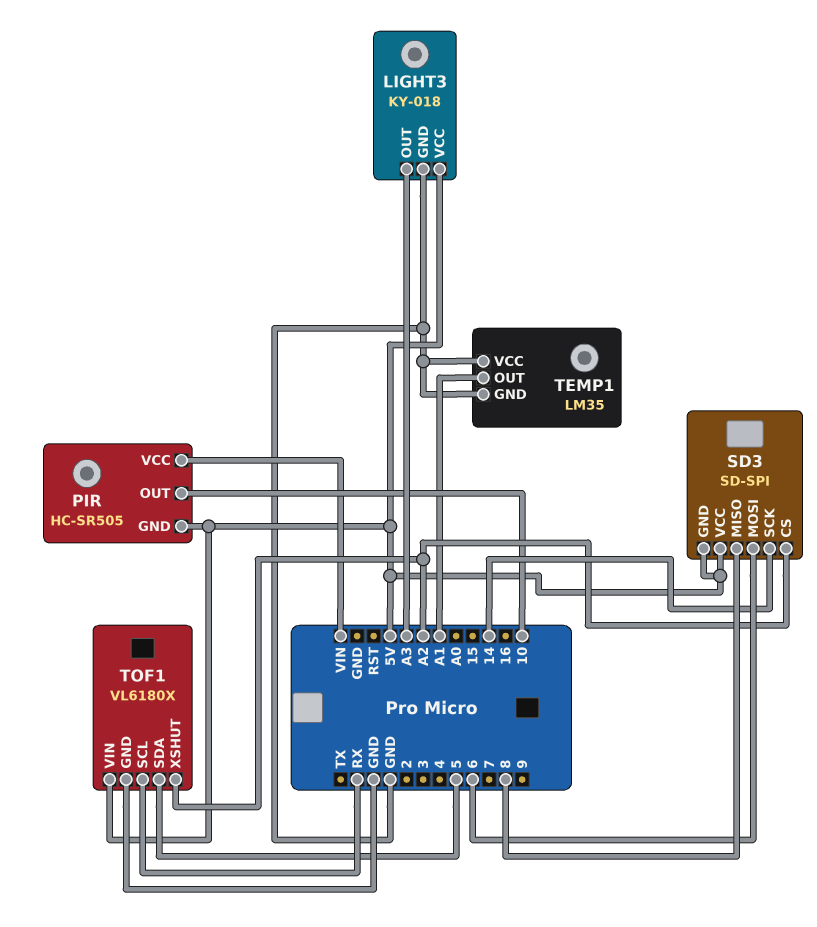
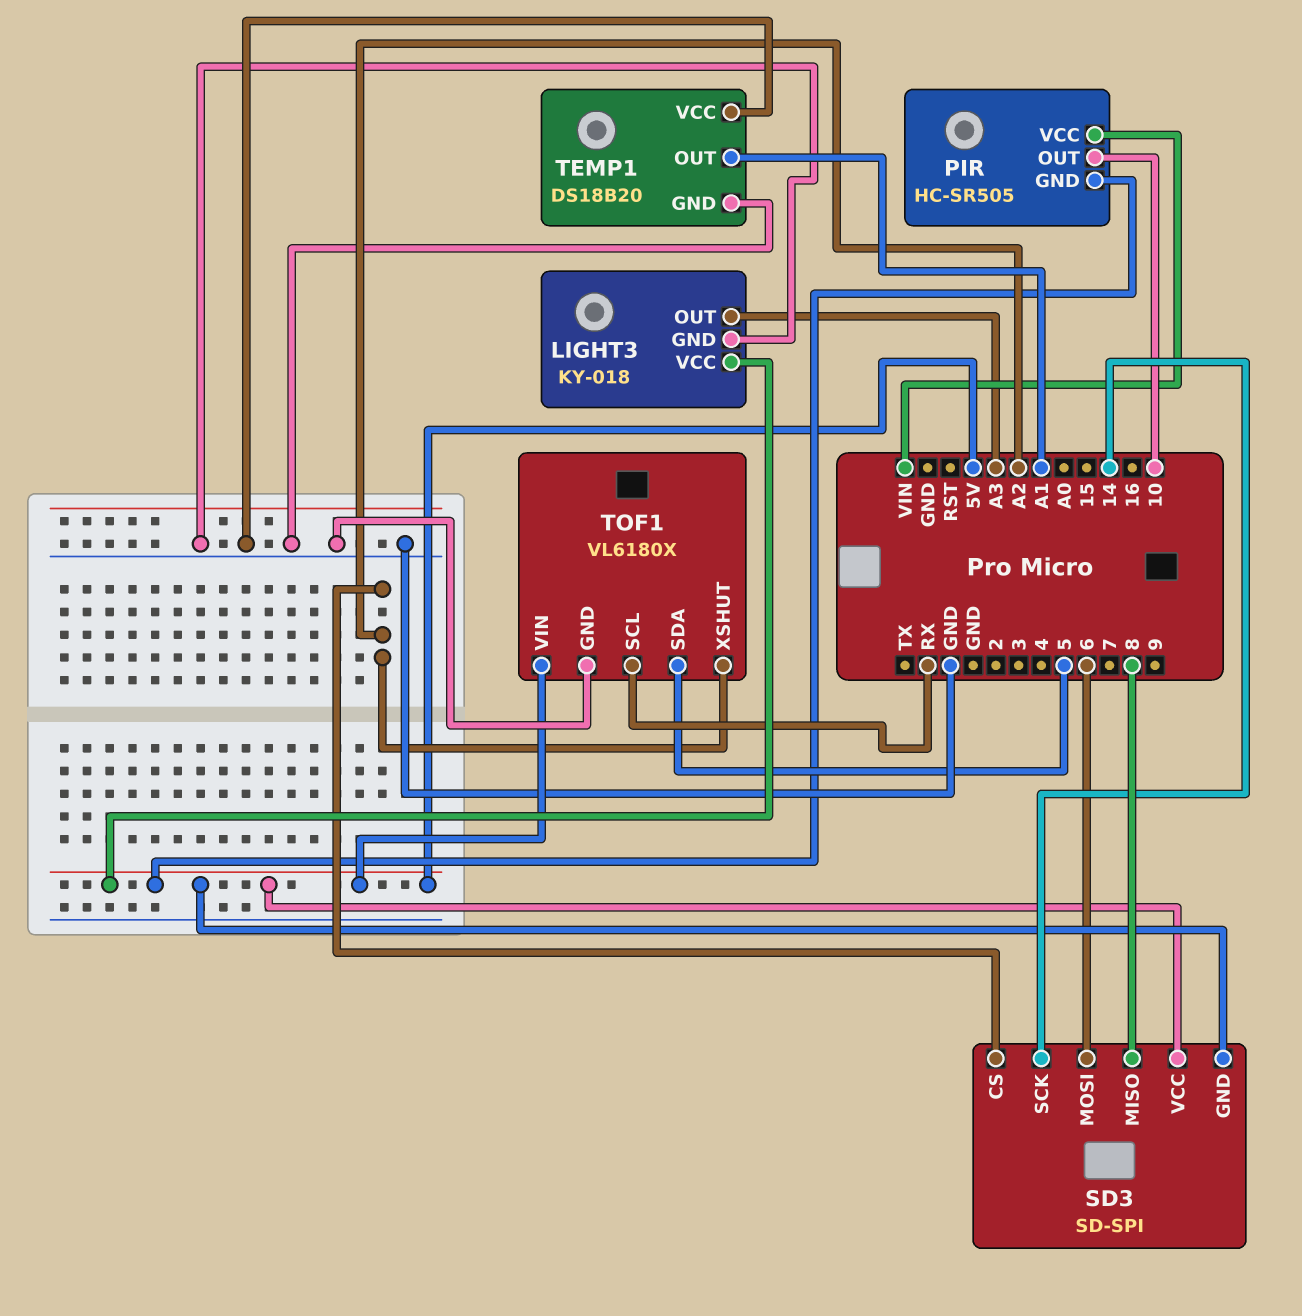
TEMP1: LM35 -> DS18B20

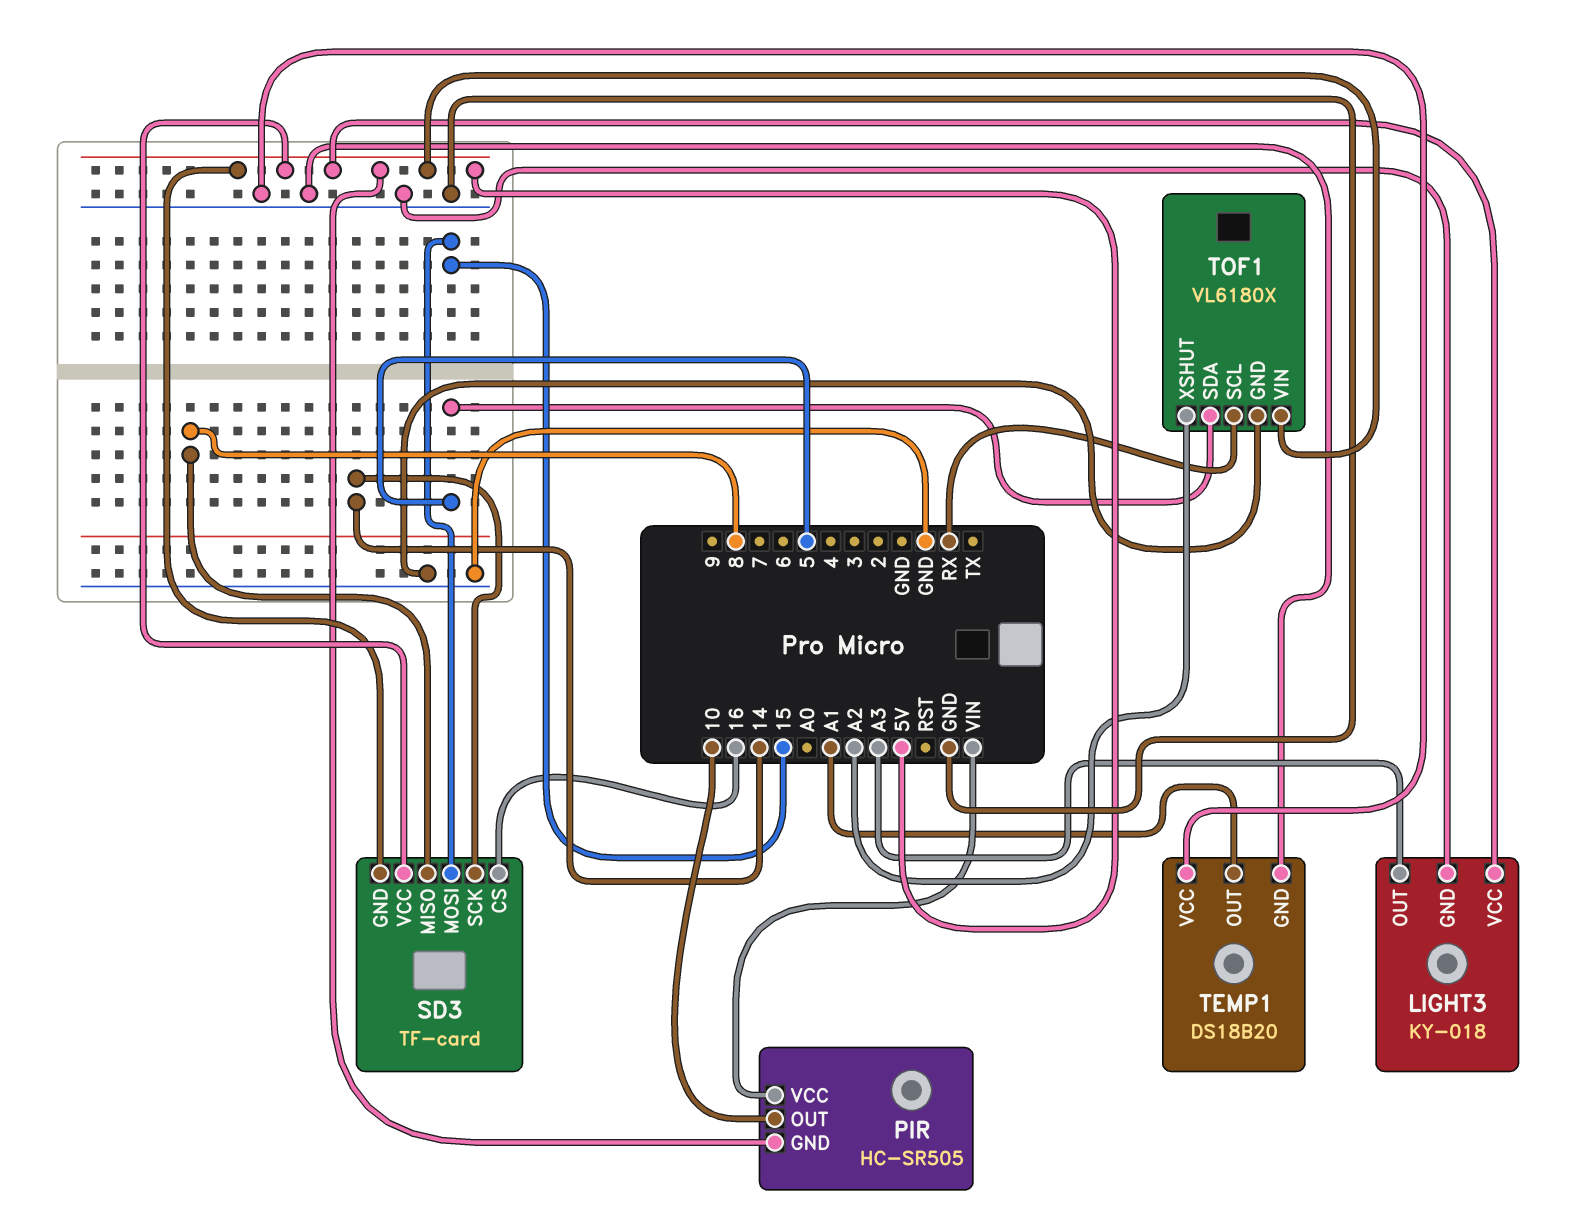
SD3: SD-SPI -> TF-card
SD3 pin CS: A2 -> 16
SD3 pin MOSI: 6 -> 15

